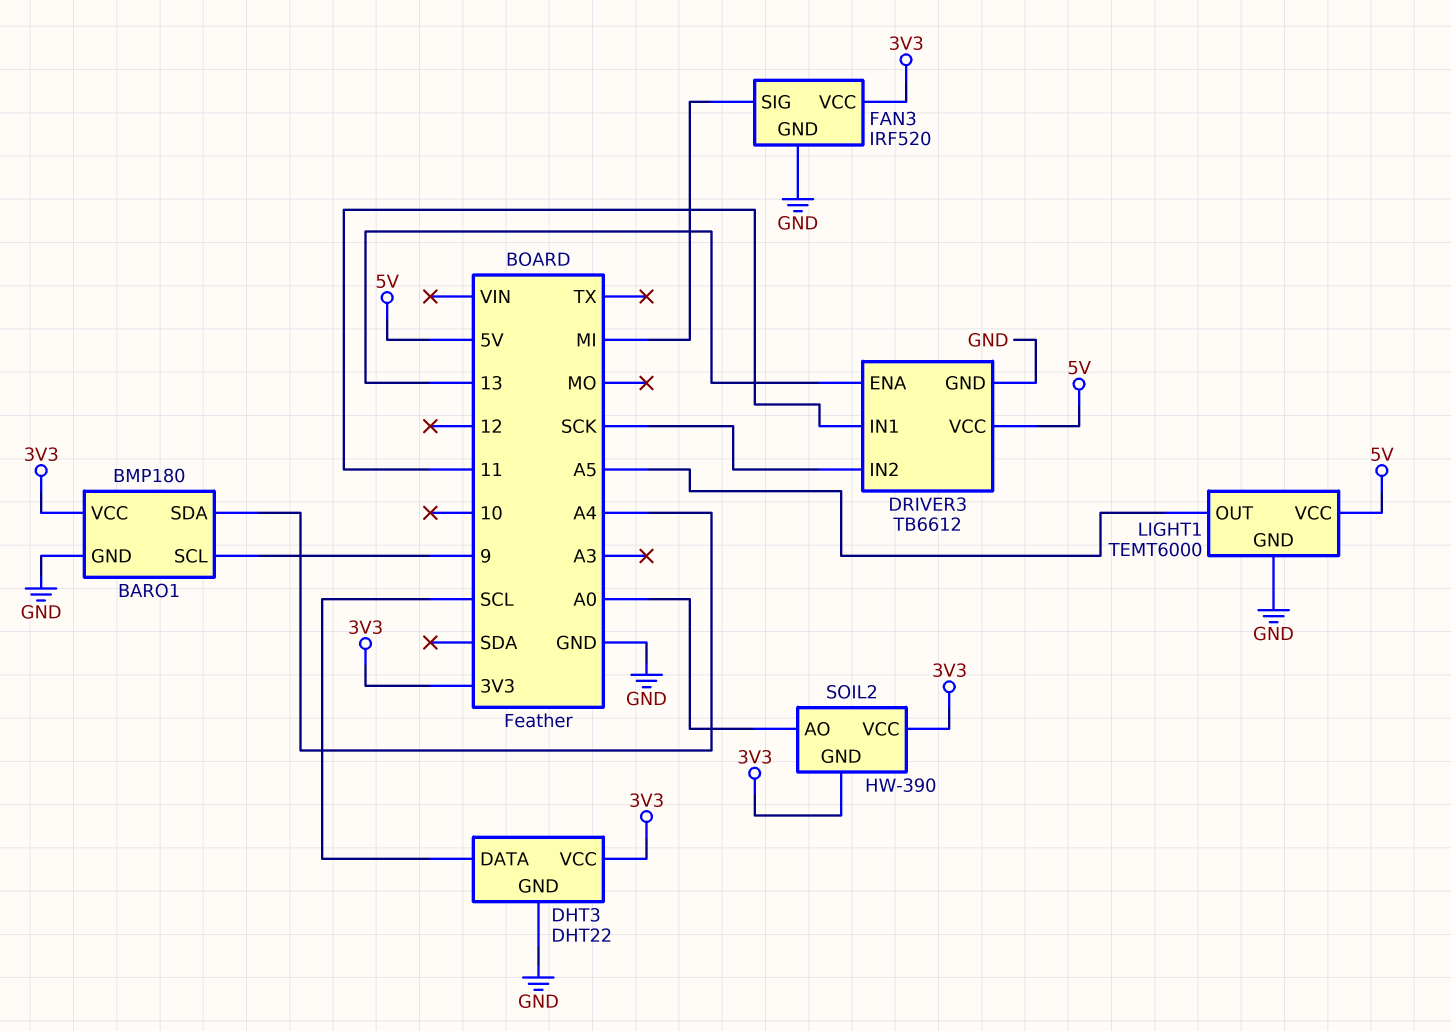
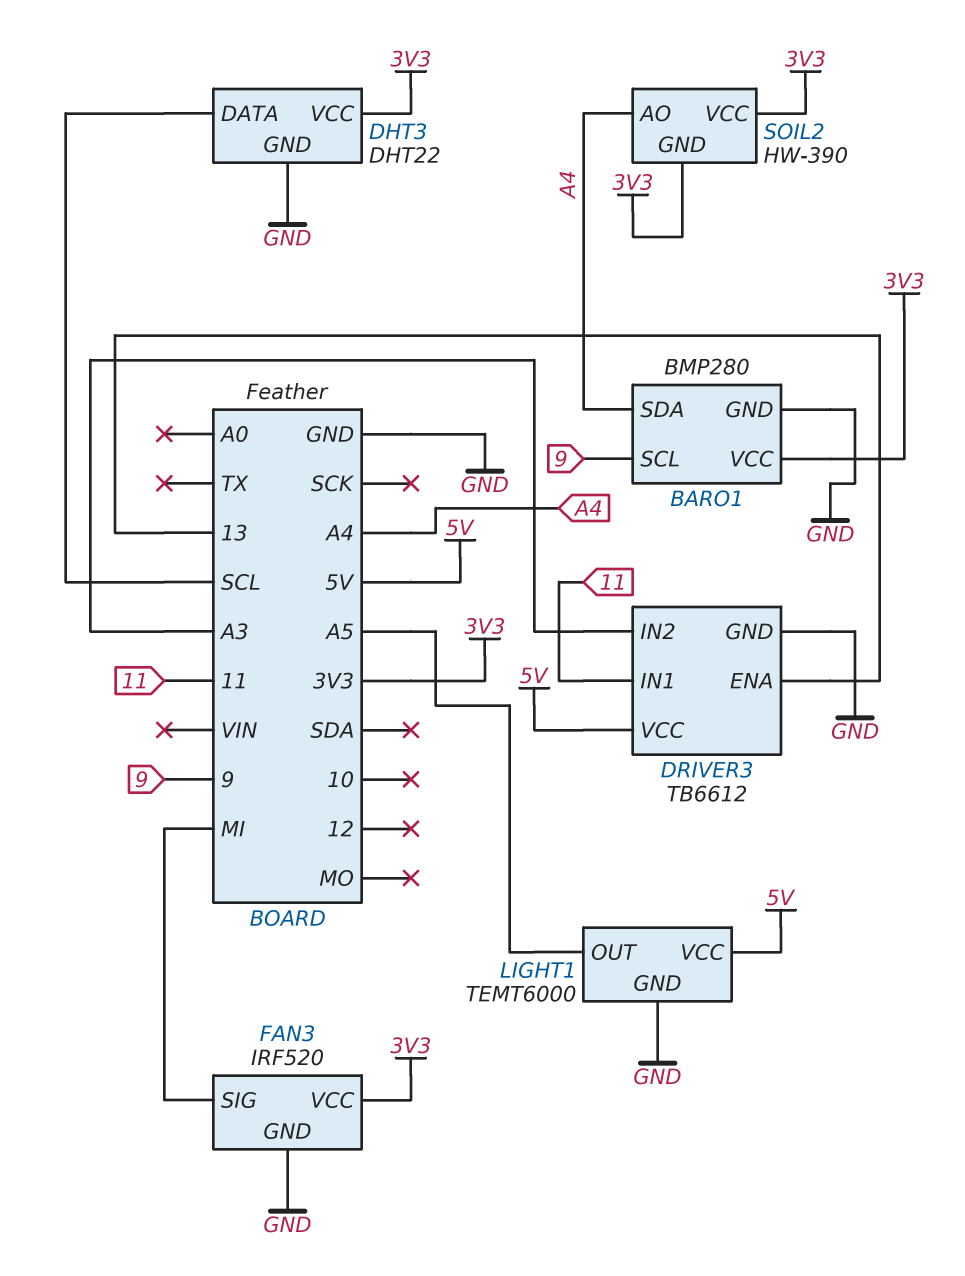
BARO1: BMP180 -> BMP280
DRIVER3 pin IN2: SCK -> A3
SOIL2 pin AO: A0 -> A4

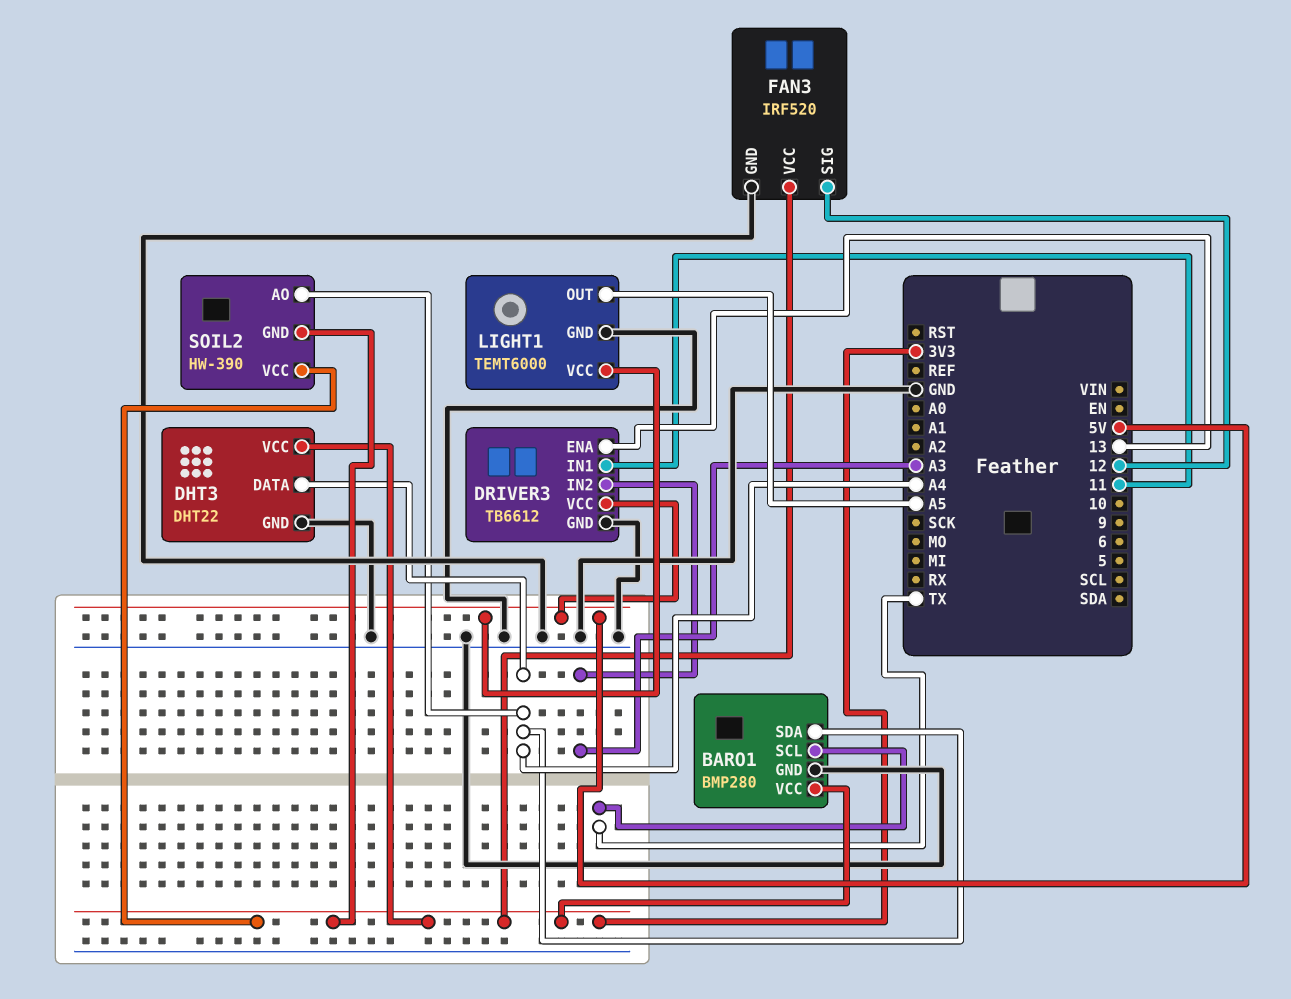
BARO1 pin SCL: 9 -> TX
DHT3 pin DATA: SCL -> A4
FAN3 pin SIG: MI -> 12

